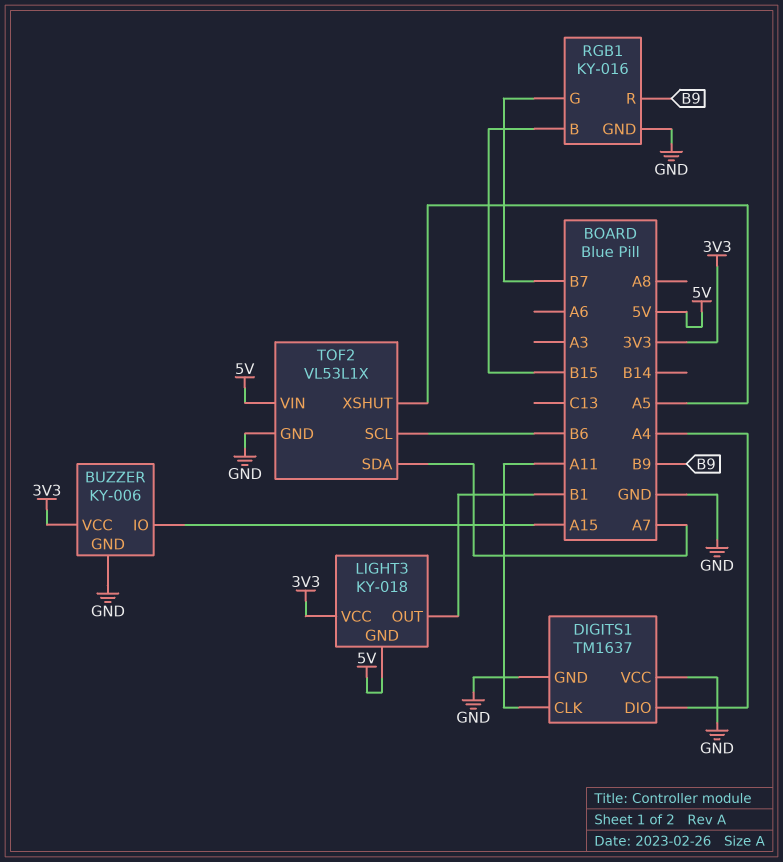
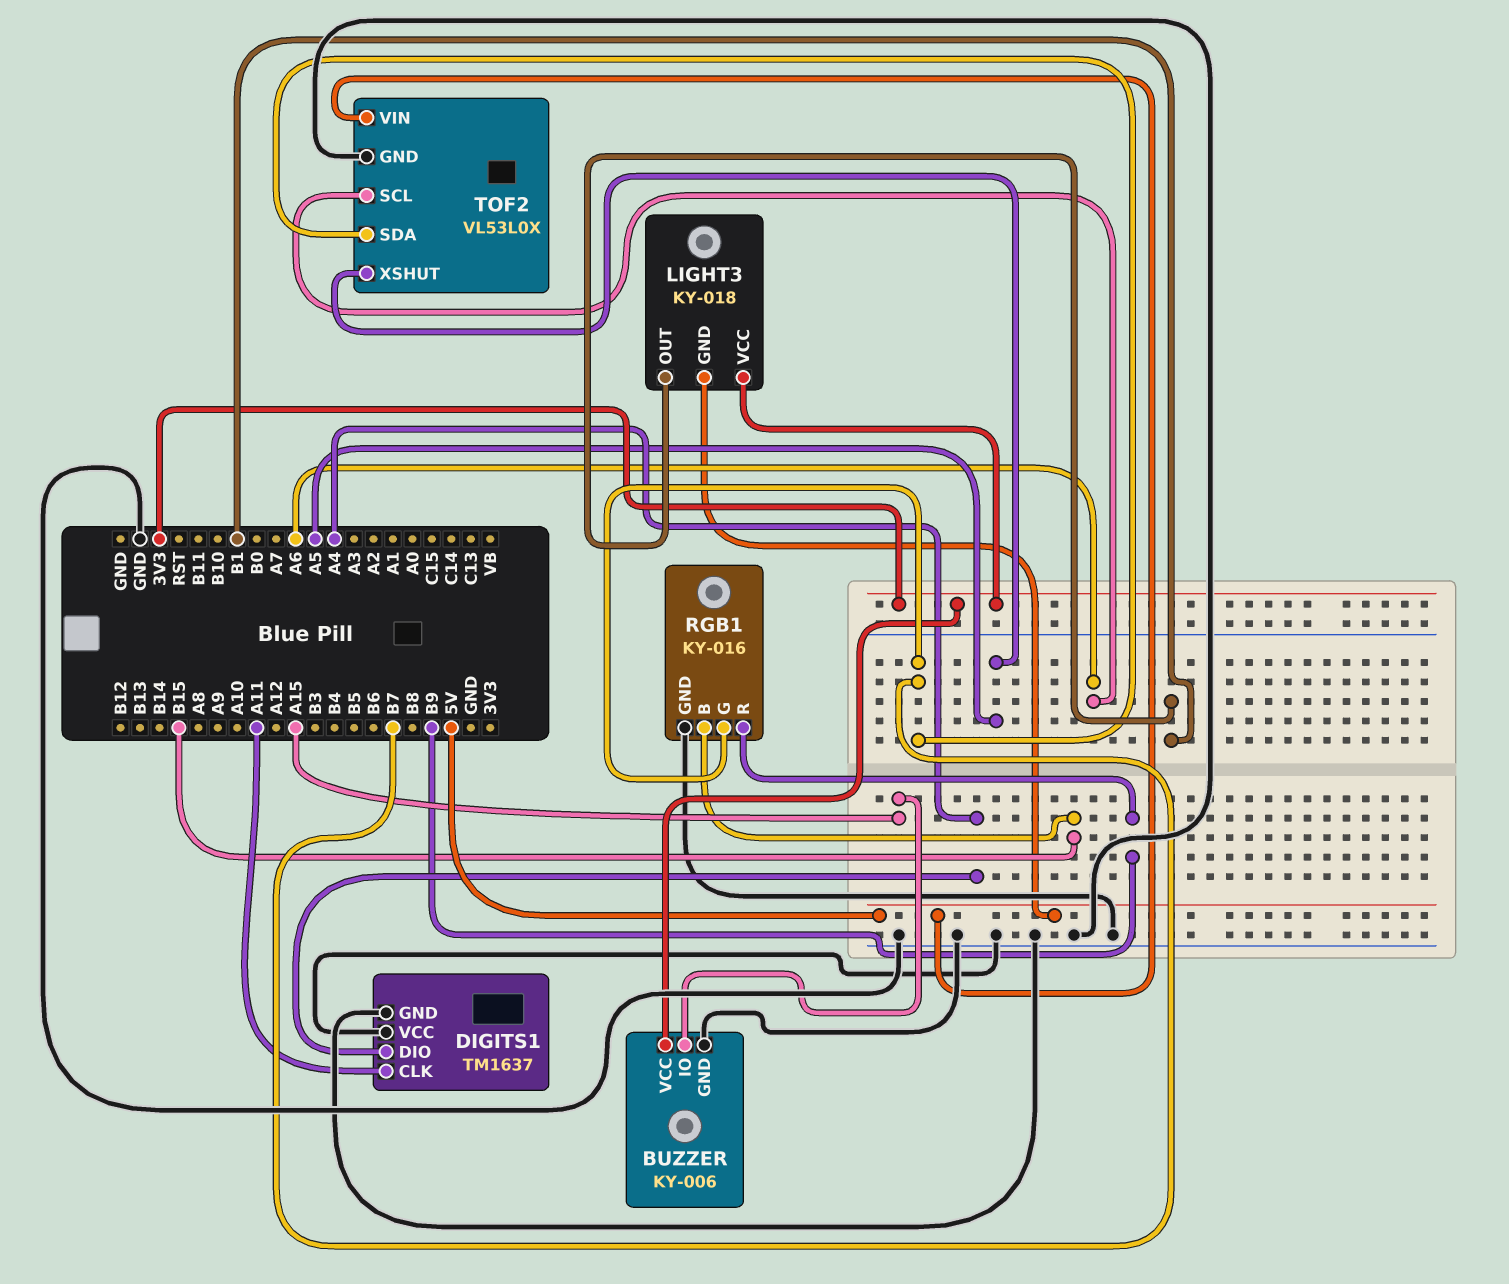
TOF2: VL53L1X -> VL53L0X
TOF2 pin SCL: B6 -> A6
TOF2 pin SDA: A7 -> B7

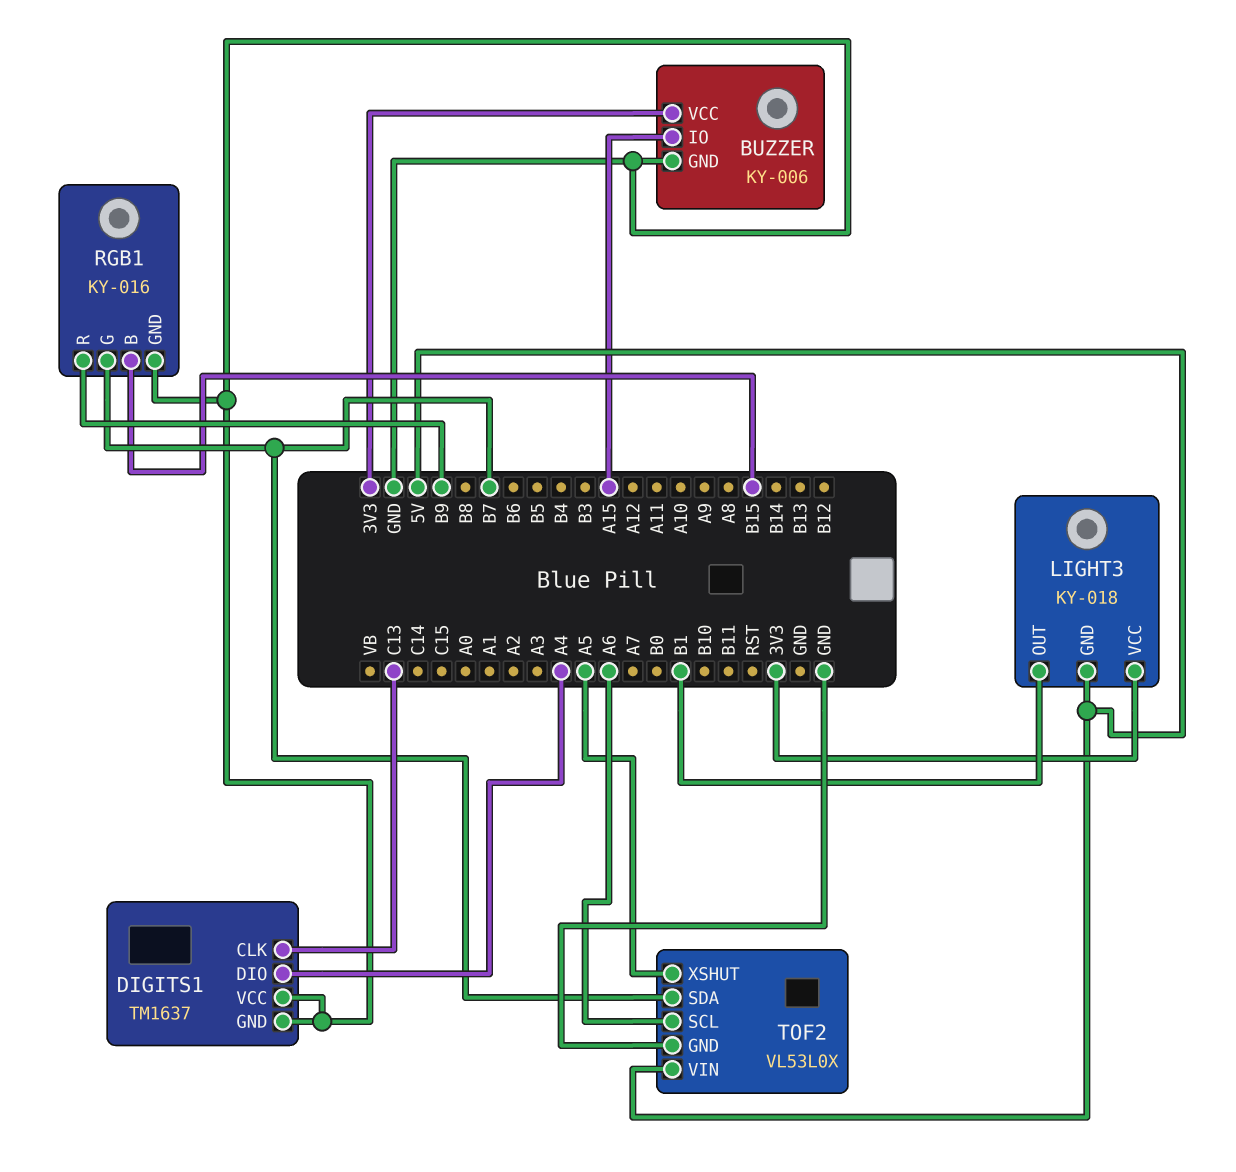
DIGITS1 pin CLK: A11 -> C13

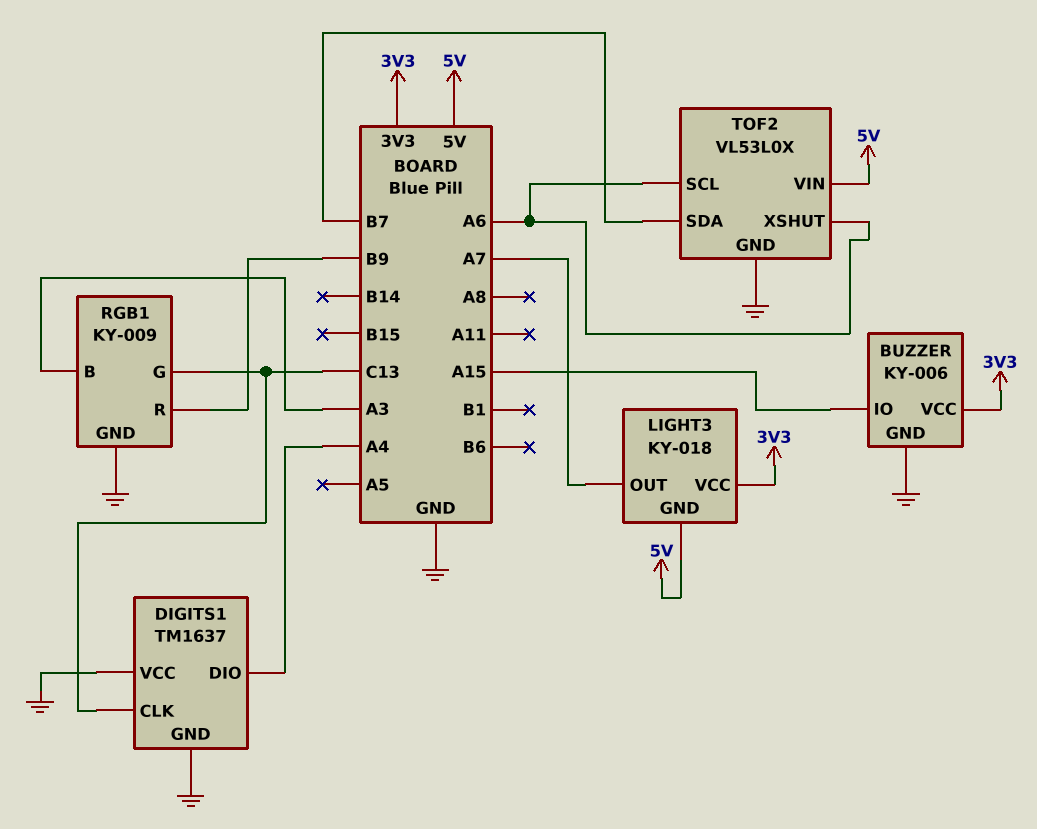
LIGHT3 pin OUT: B1 -> A7
RGB1: KY-016 -> KY-009
RGB1 pin B: B15 -> A3
RGB1 pin G: B7 -> C13
TOF2 pin XSHUT: A5 -> A6

